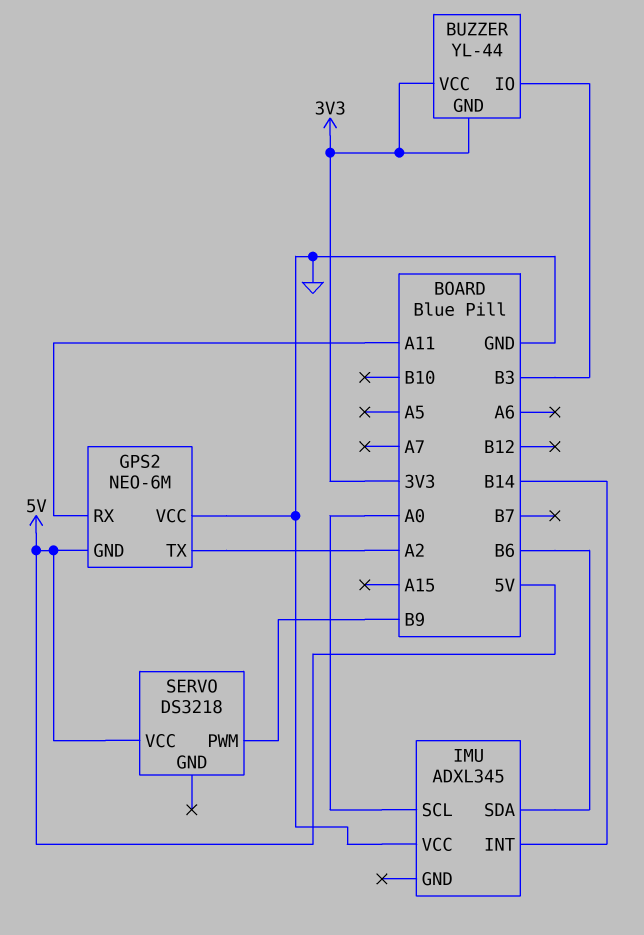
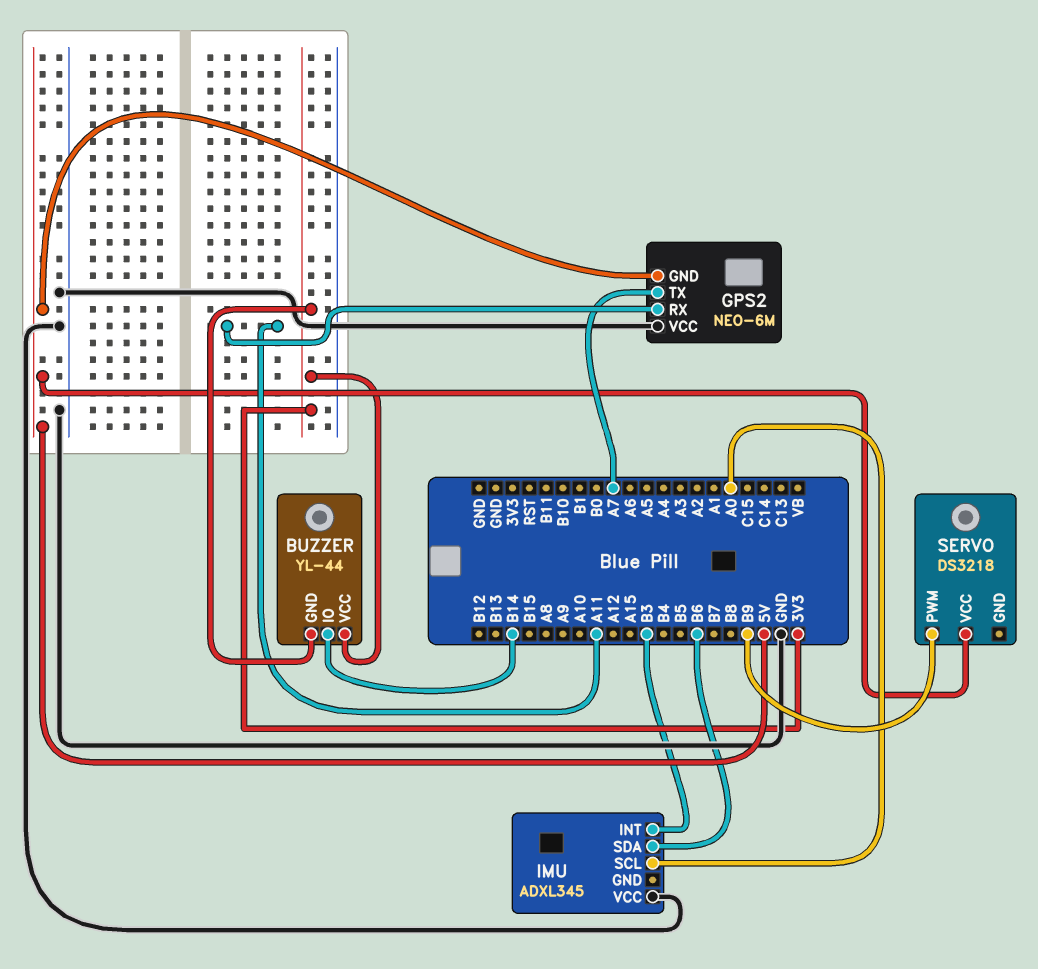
BUZZER pin IO: B3 -> B14
GPS2 pin TX: A2 -> A7
IMU pin INT: B14 -> B3

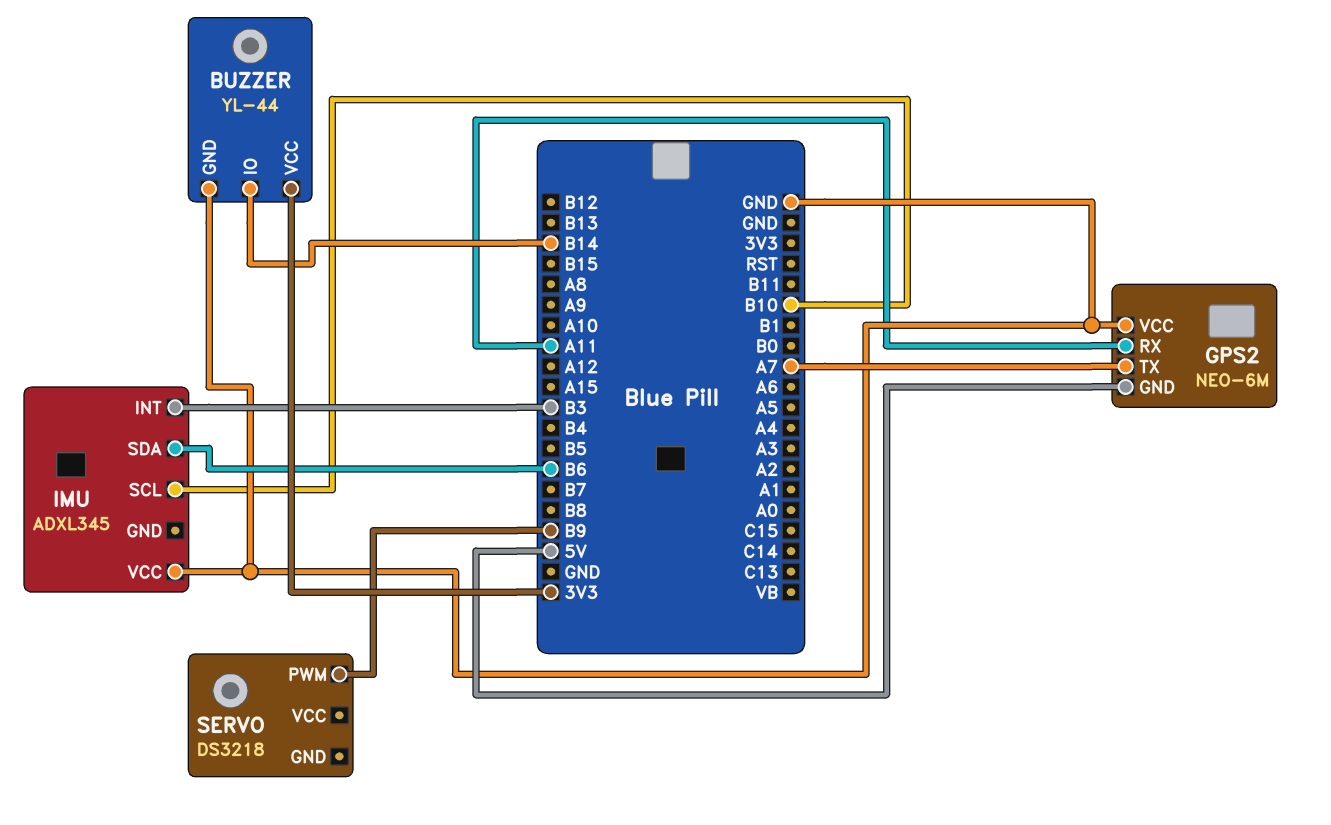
BUZZER pin GND: 3V3 -> GND
IMU pin SCL: A0 -> B10
SERVO pin VCC: 5V -> none

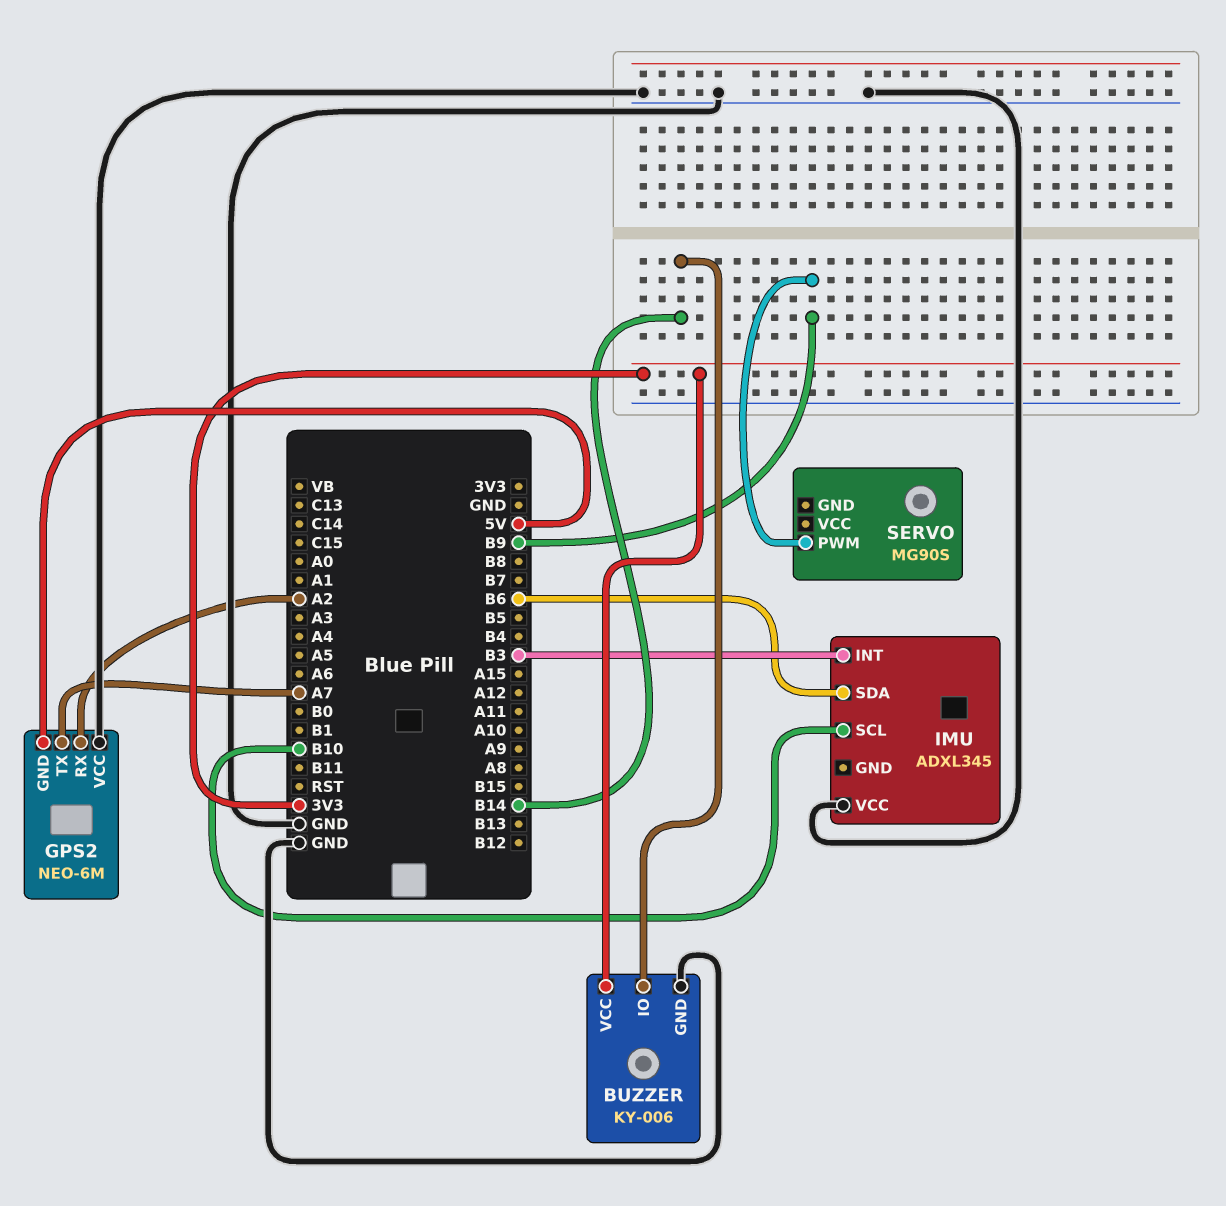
BUZZER: YL-44 -> KY-006
GPS2 pin RX: A11 -> A2
SERVO: DS3218 -> MG90S

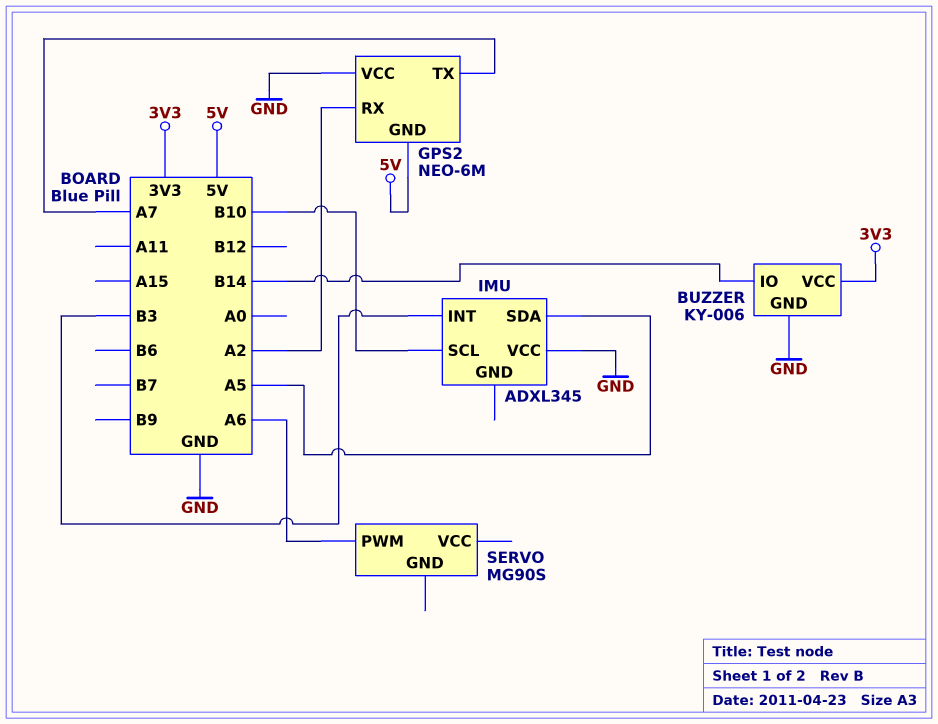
IMU pin SDA: B6 -> A5
SERVO pin PWM: B9 -> A6

